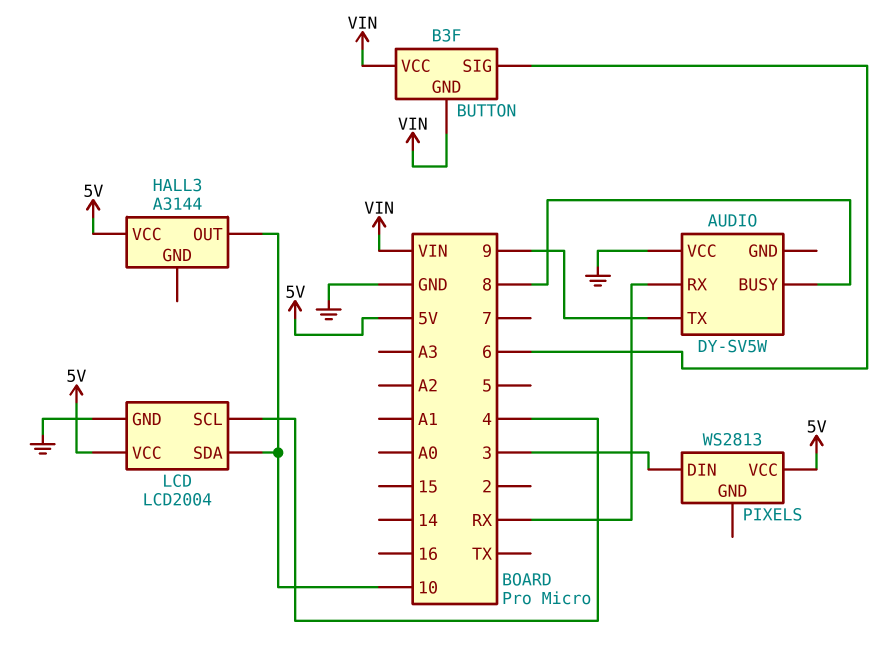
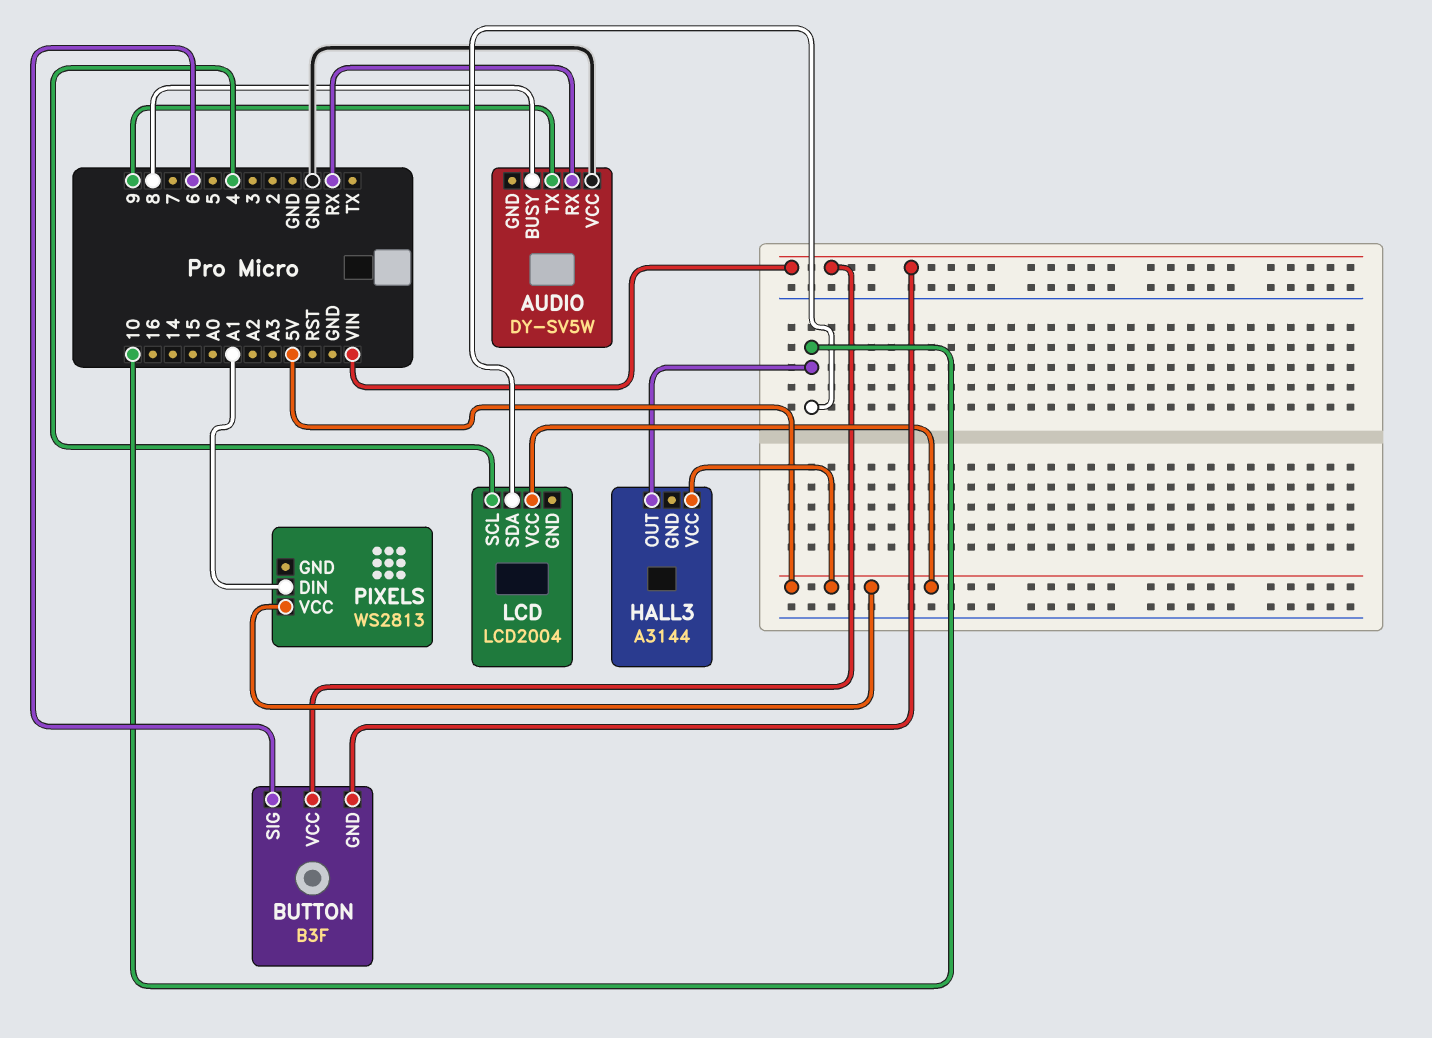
LCD pin GND: GND -> none
PIXELS pin DIN: 3 -> A1

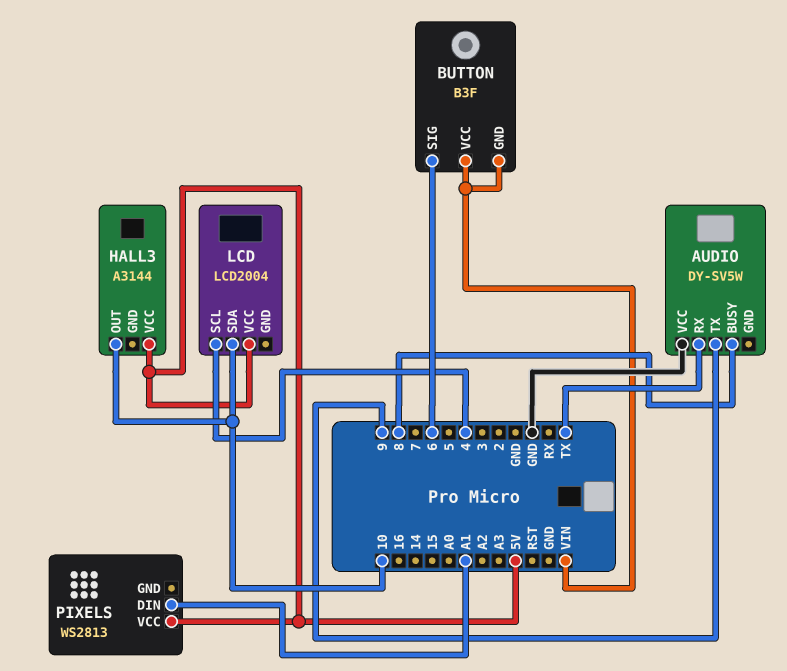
AUDIO pin RX: RX -> TX

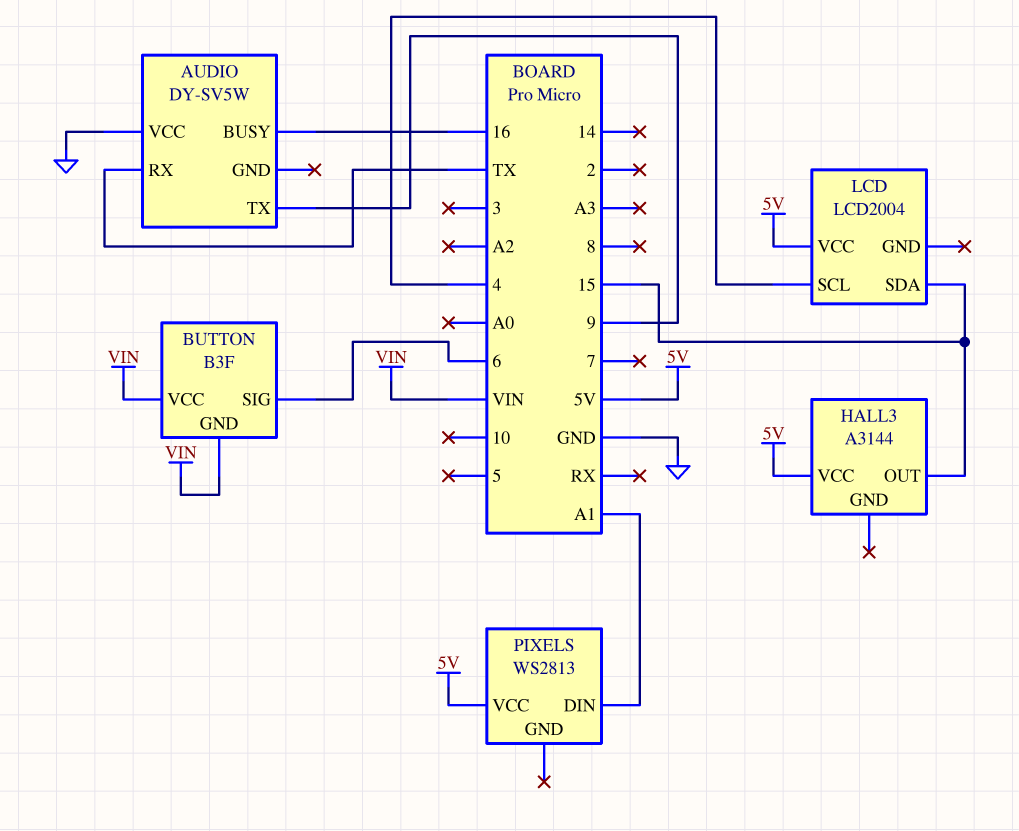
AUDIO pin BUSY: 8 -> 16
HALL3 pin OUT: 10 -> 15
LCD pin SDA: 10 -> 15

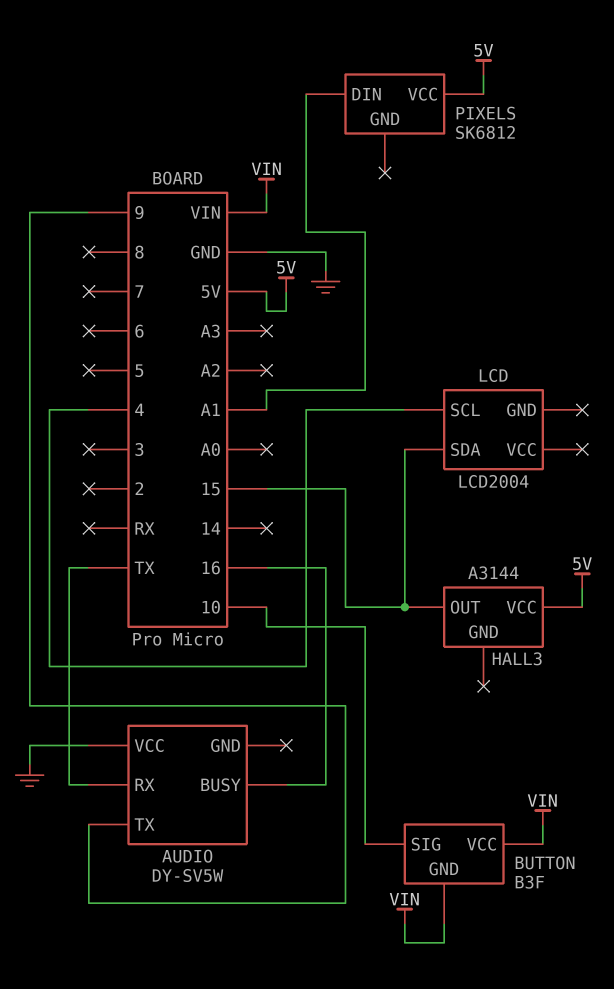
BUTTON pin SIG: 6 -> 10
LCD pin VCC: 5V -> none
PIXELS: WS2813 -> SK6812

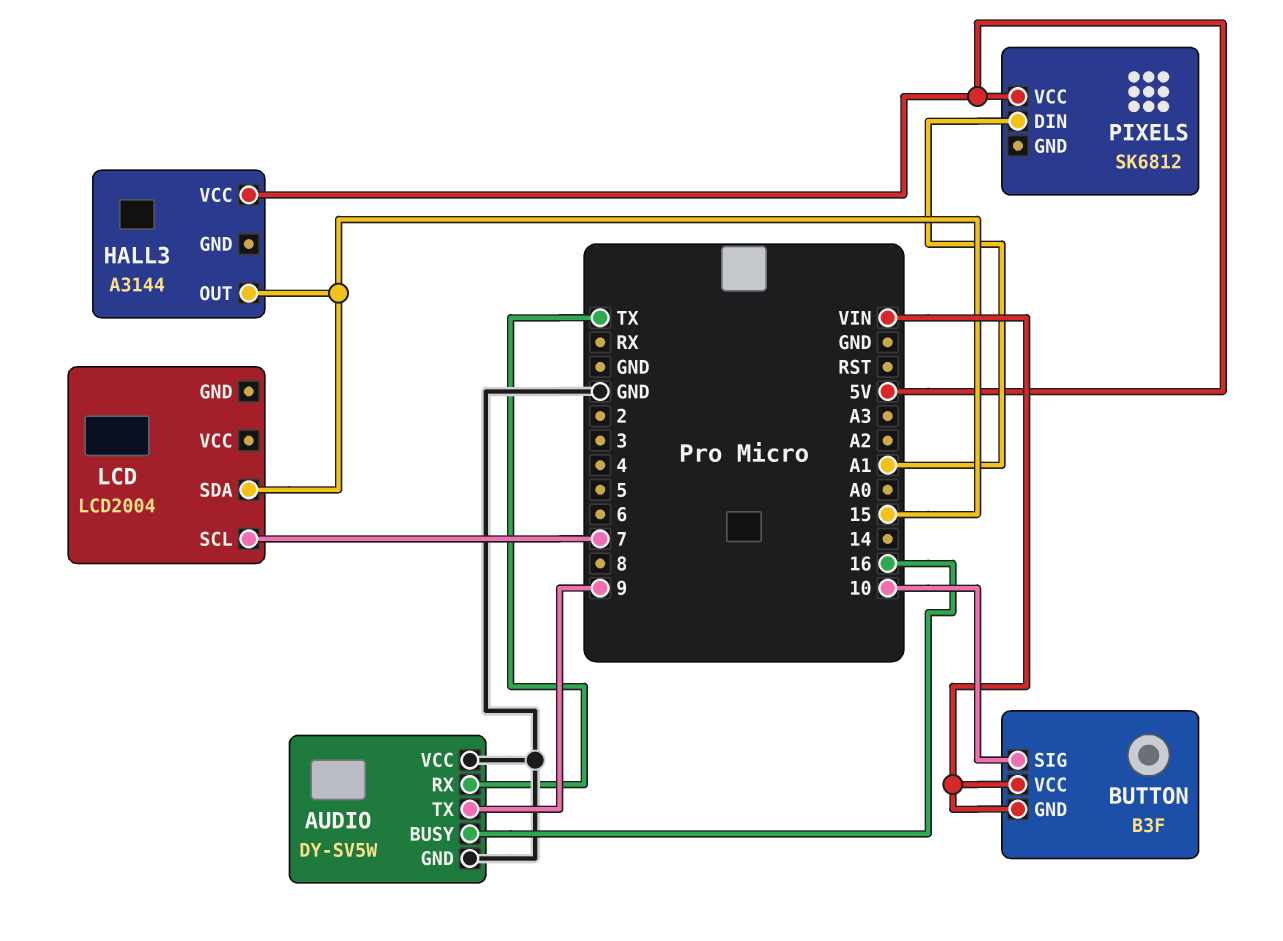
AUDIO pin GND: none -> GND
LCD pin SCL: 4 -> 7

